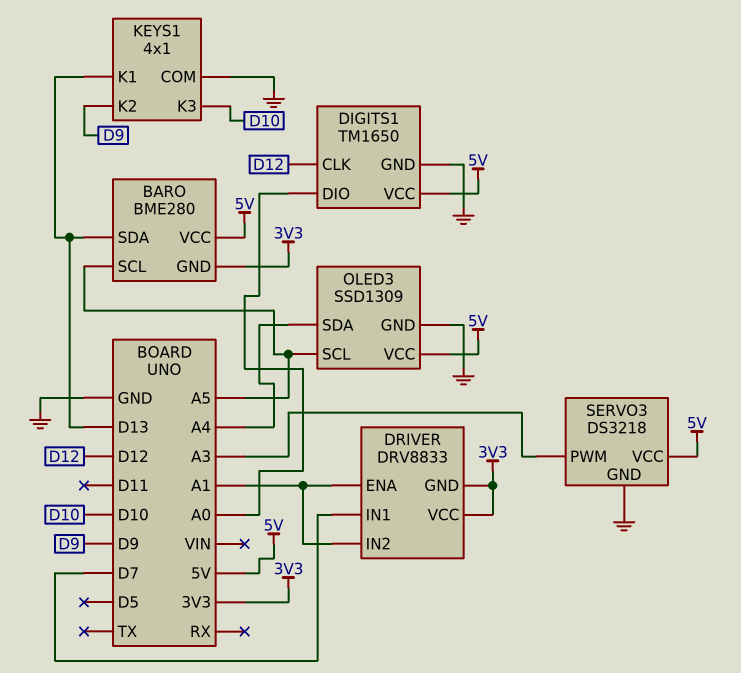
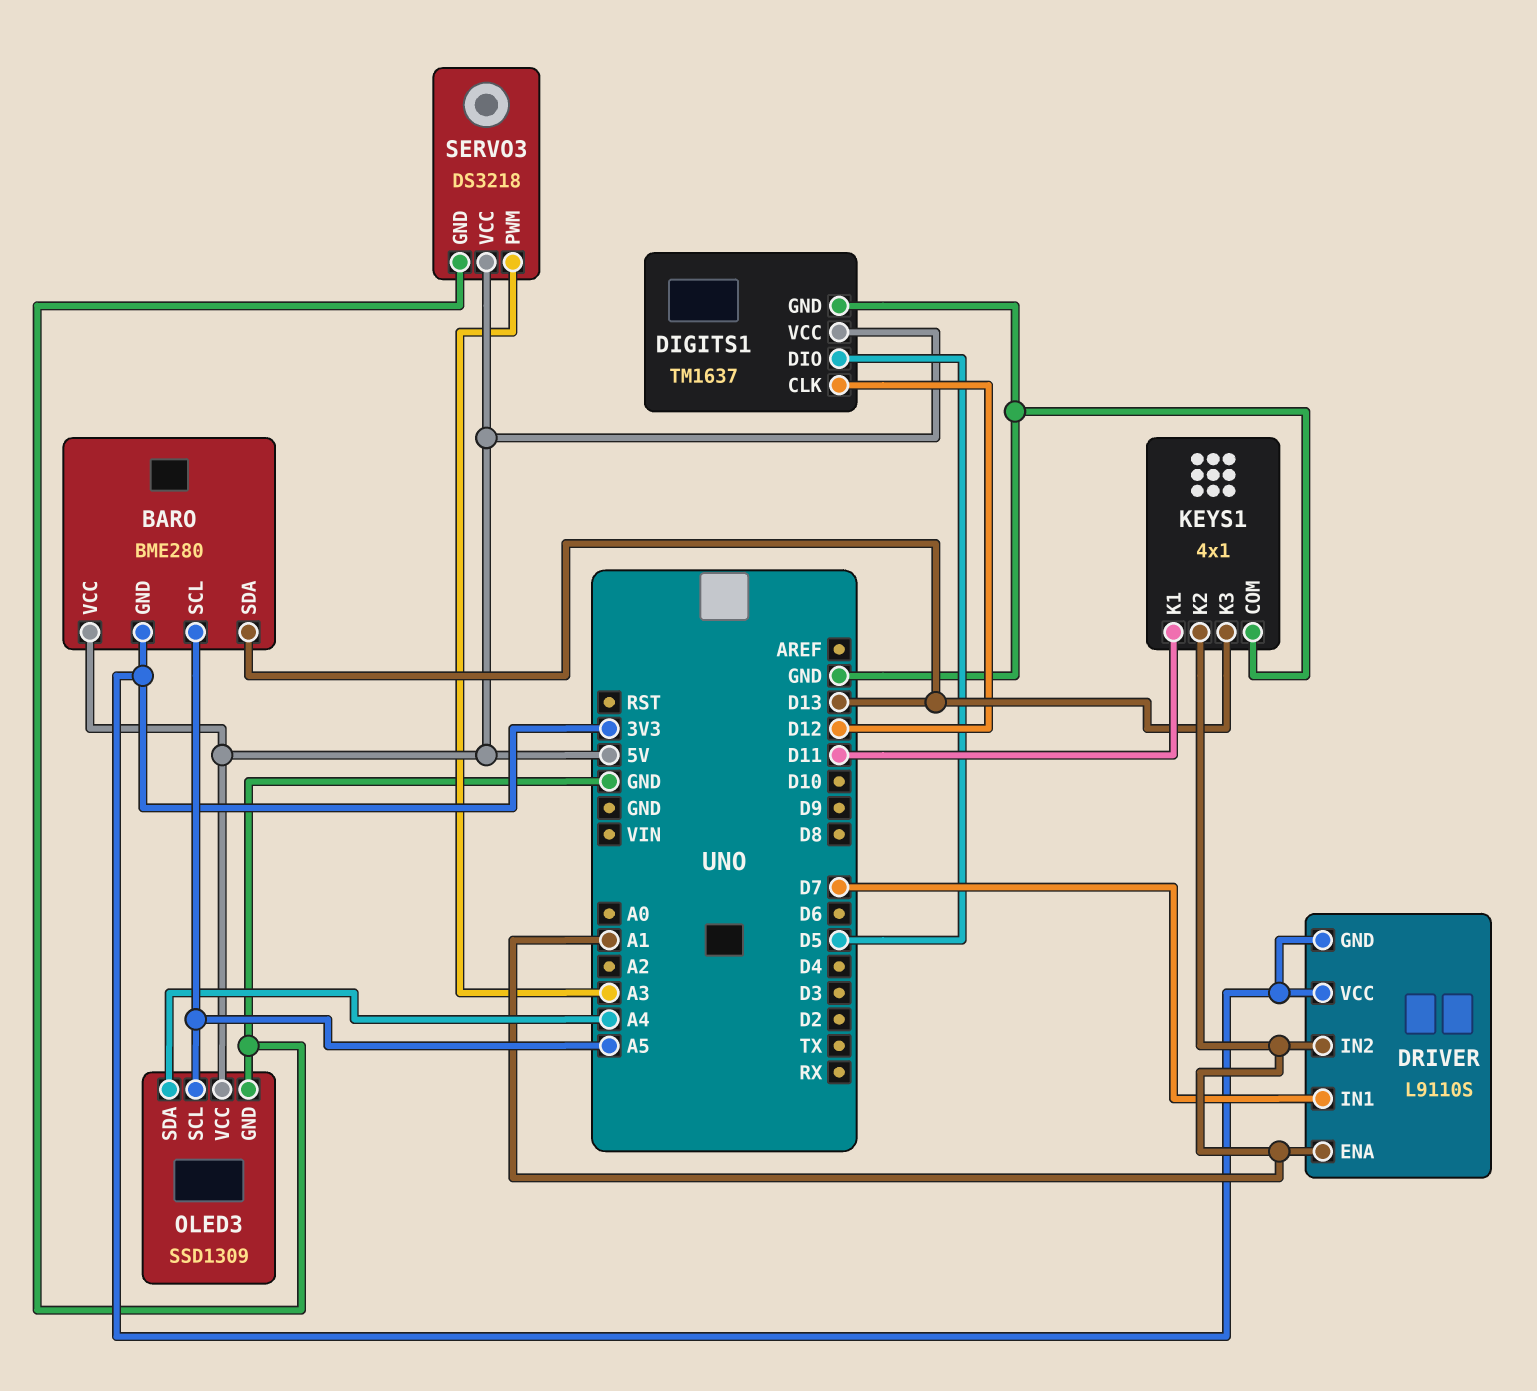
DIGITS1: TM1650 -> TM1637
DIGITS1 pin DIO: A0 -> D5
DRIVER: DRV8833 -> L9110S
KEYS1 pin K1: D13 -> D11
KEYS1 pin K2: D9 -> A1
KEYS1 pin K3: D10 -> D13

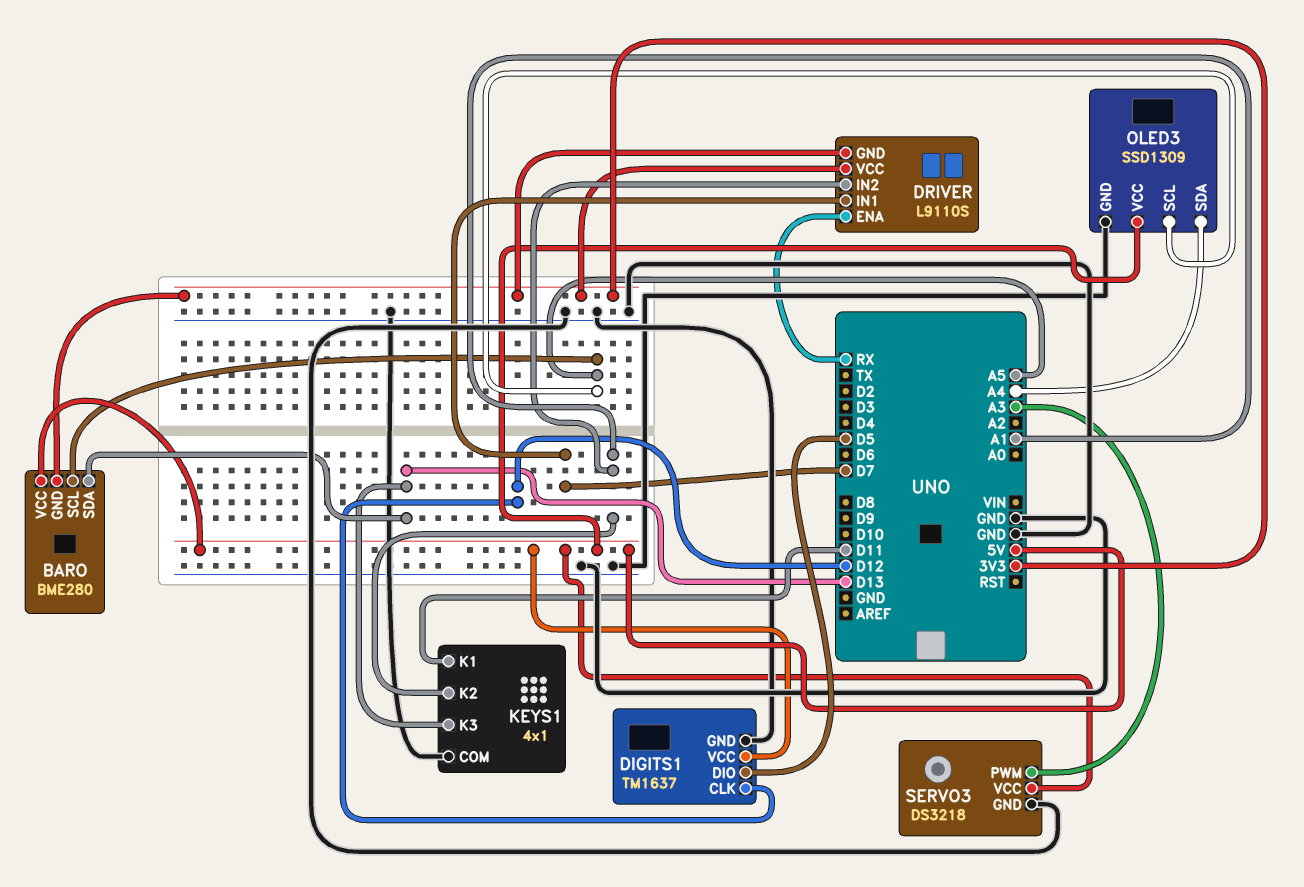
DRIVER pin ENA: A1 -> RX

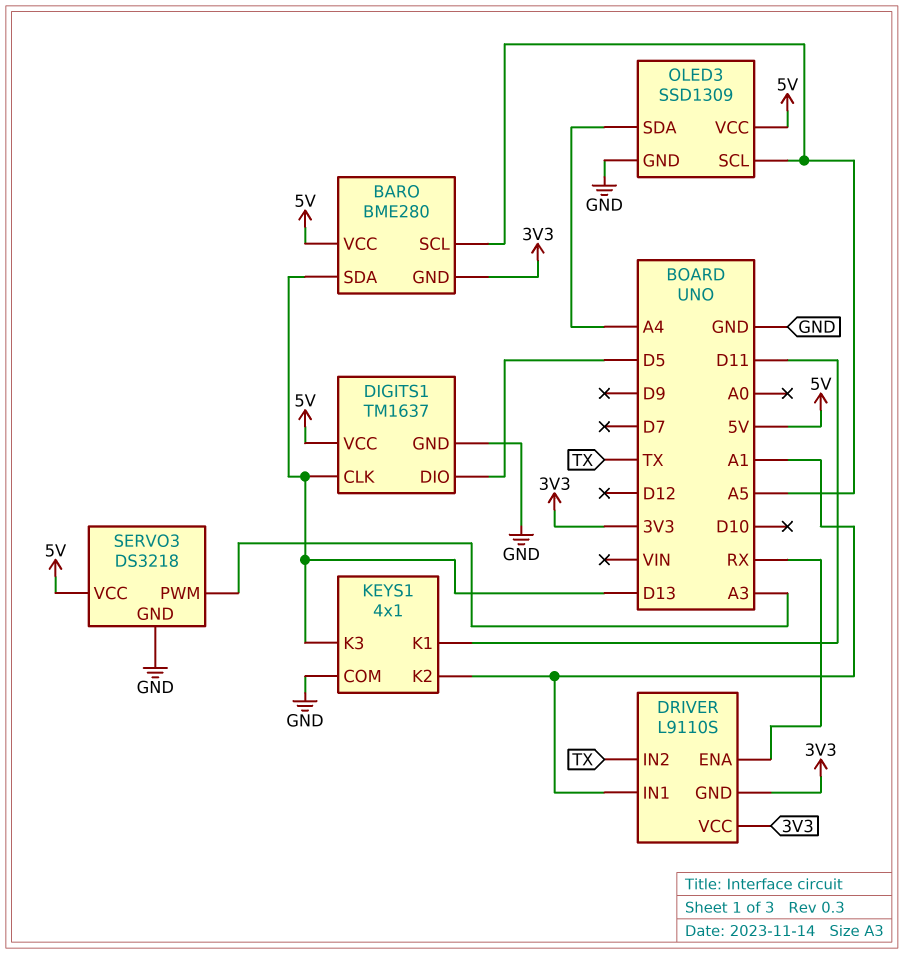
DIGITS1 pin CLK: D12 -> D13
DRIVER pin IN1: D7 -> A1
DRIVER pin IN2: A1 -> TX

